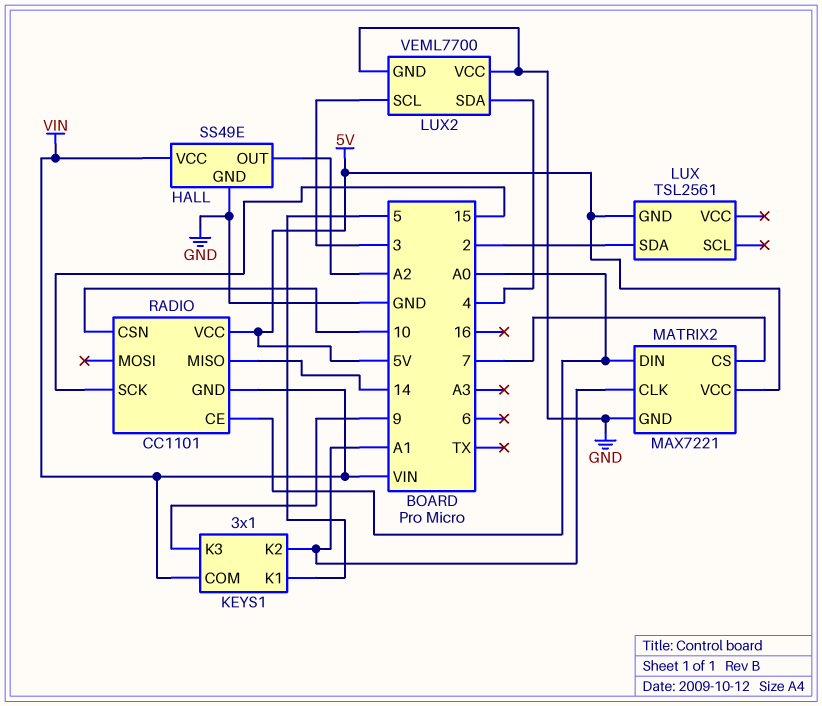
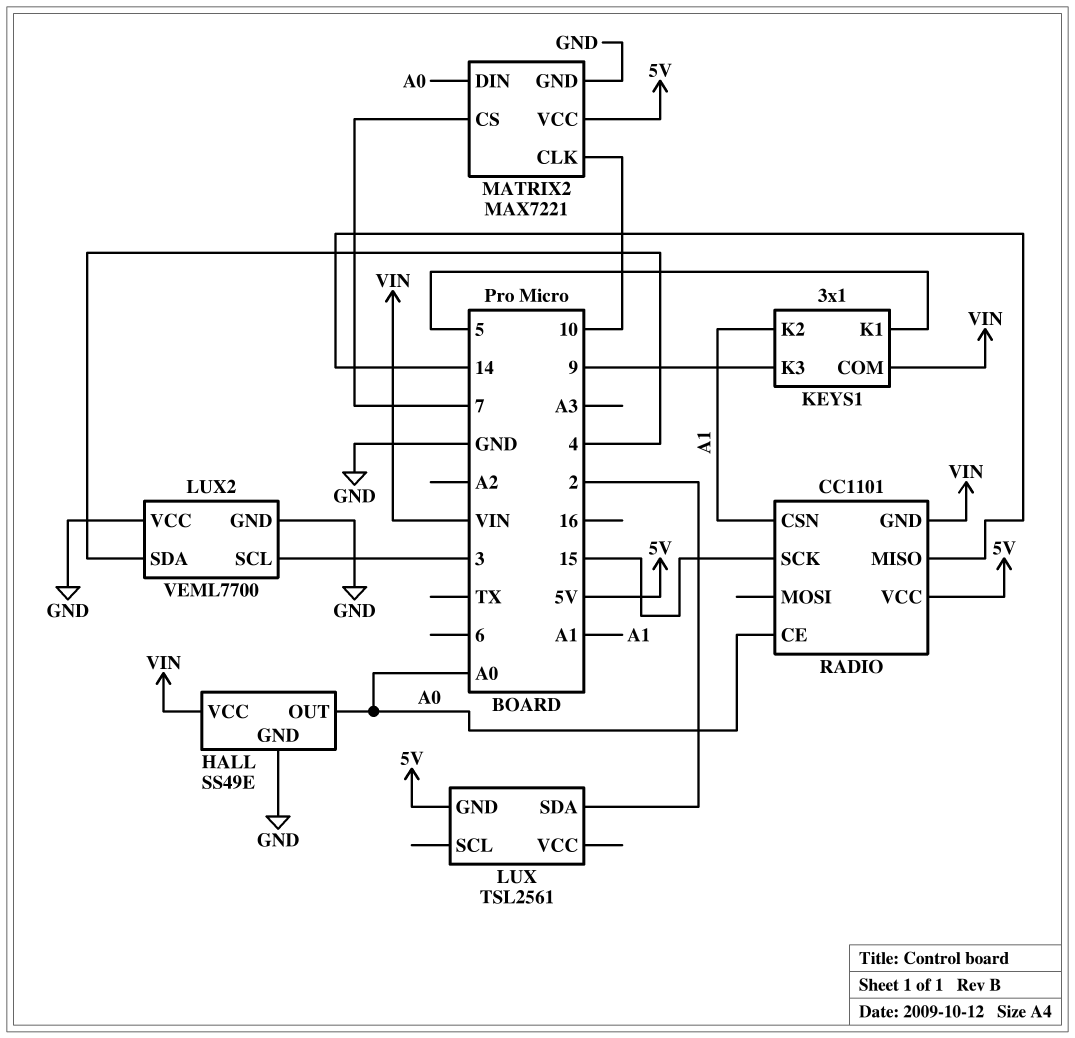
HALL pin OUT: A2 -> A0
MATRIX2 pin CLK: A1 -> 10
RADIO pin CSN: 10 -> A1

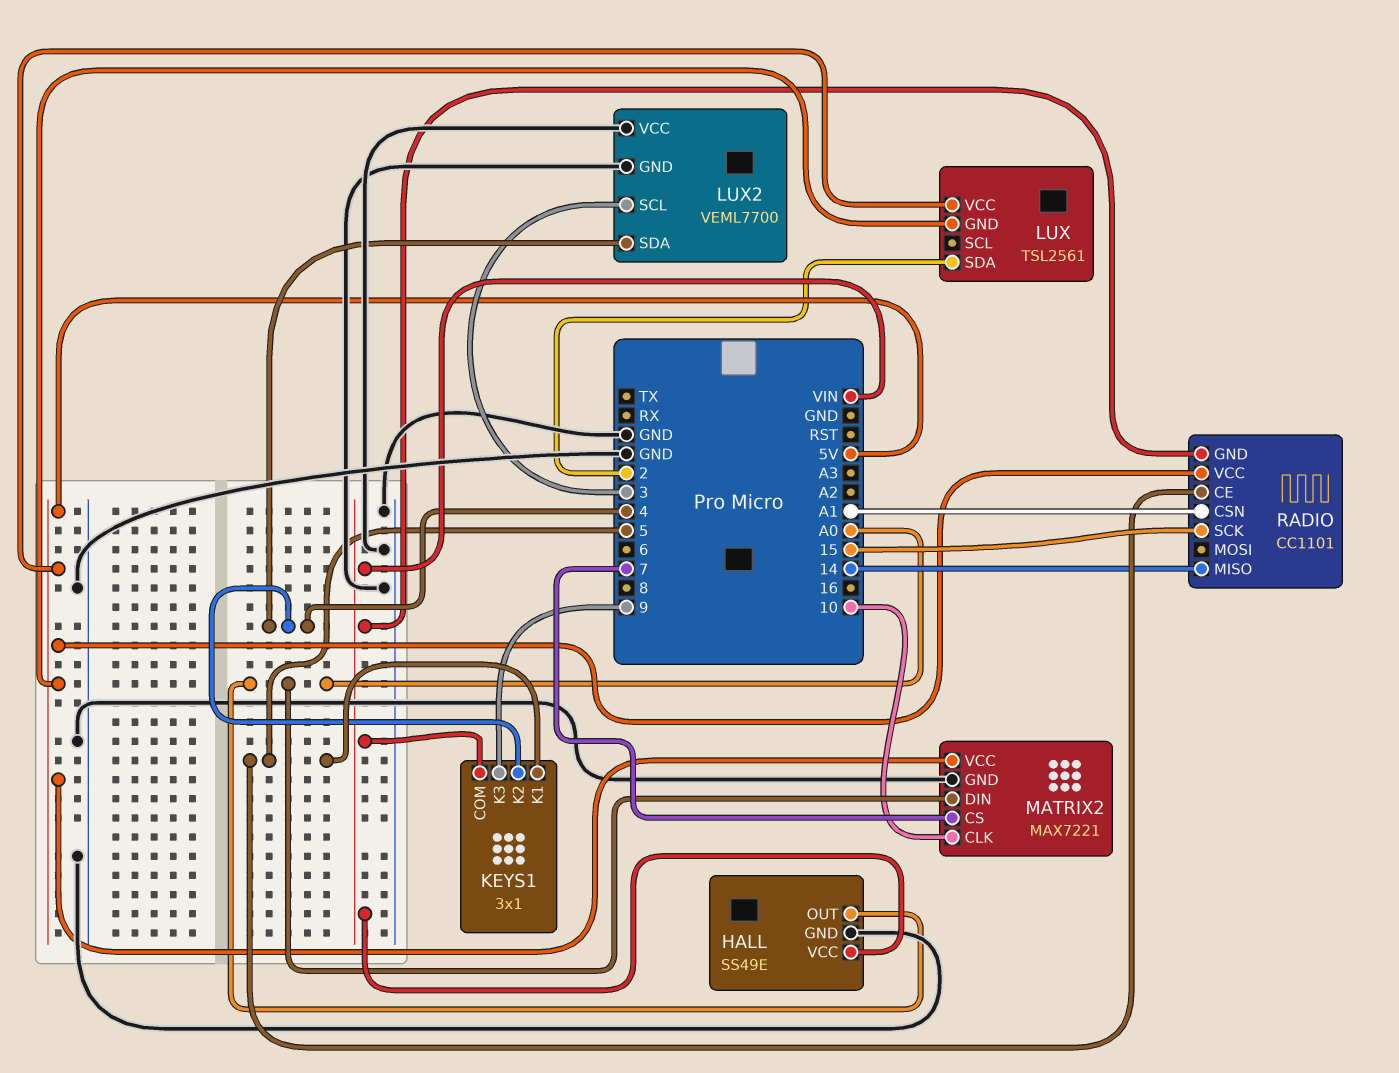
KEYS1 pin K2: A1 -> 4
LUX pin VCC: none -> 5V
RADIO pin CE: A0 -> 5

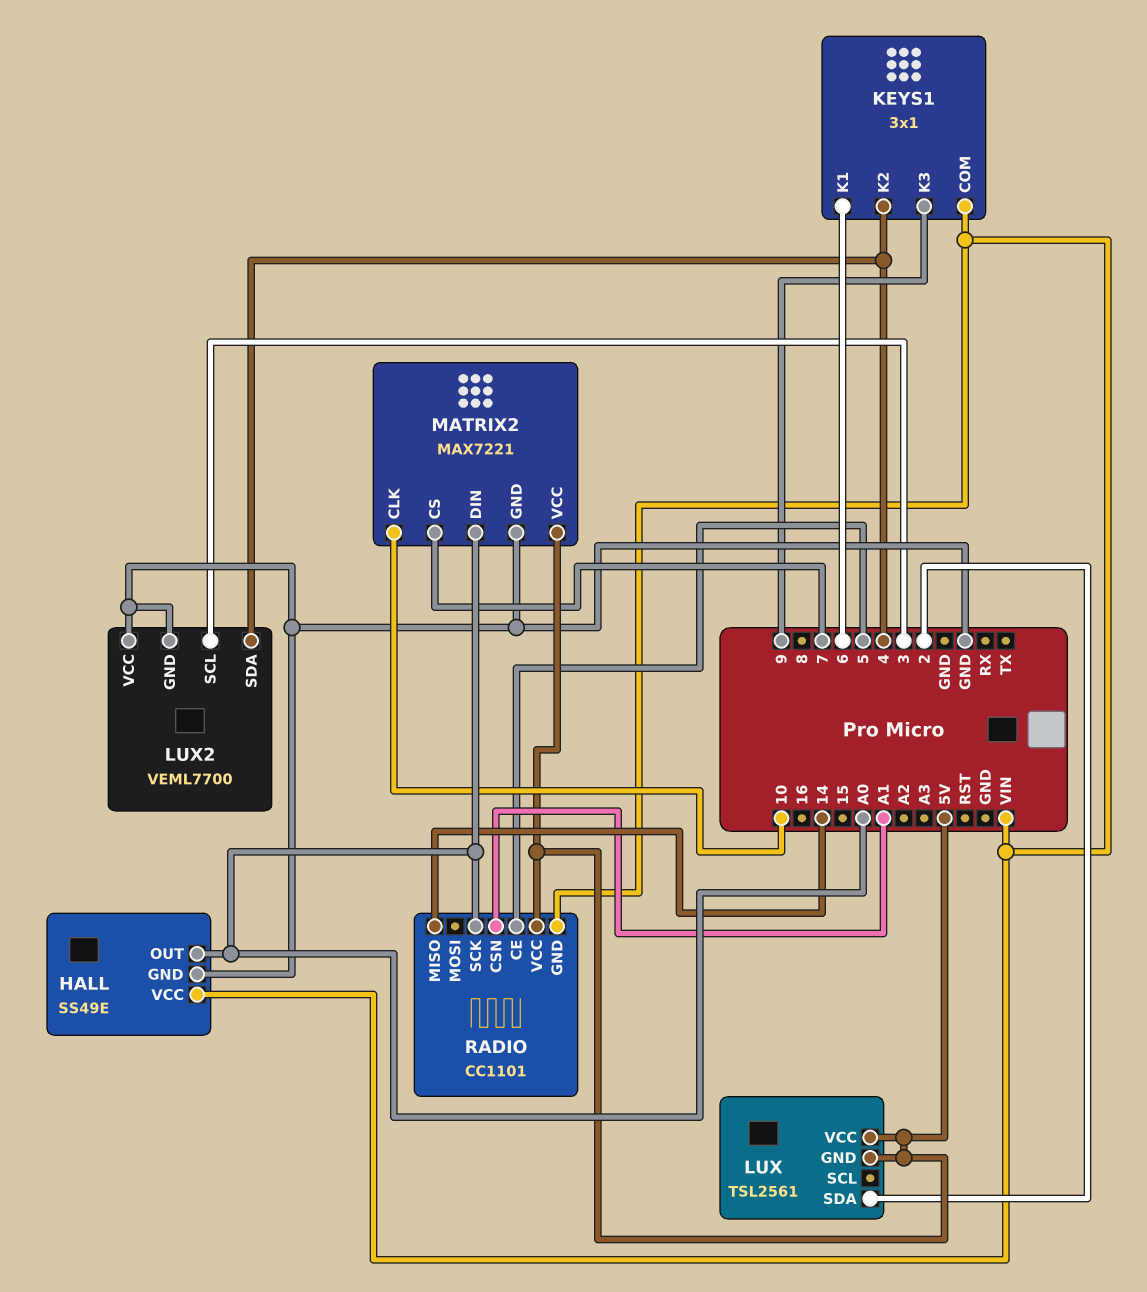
KEYS1 pin K1: 5 -> 6
RADIO pin SCK: 15 -> A0

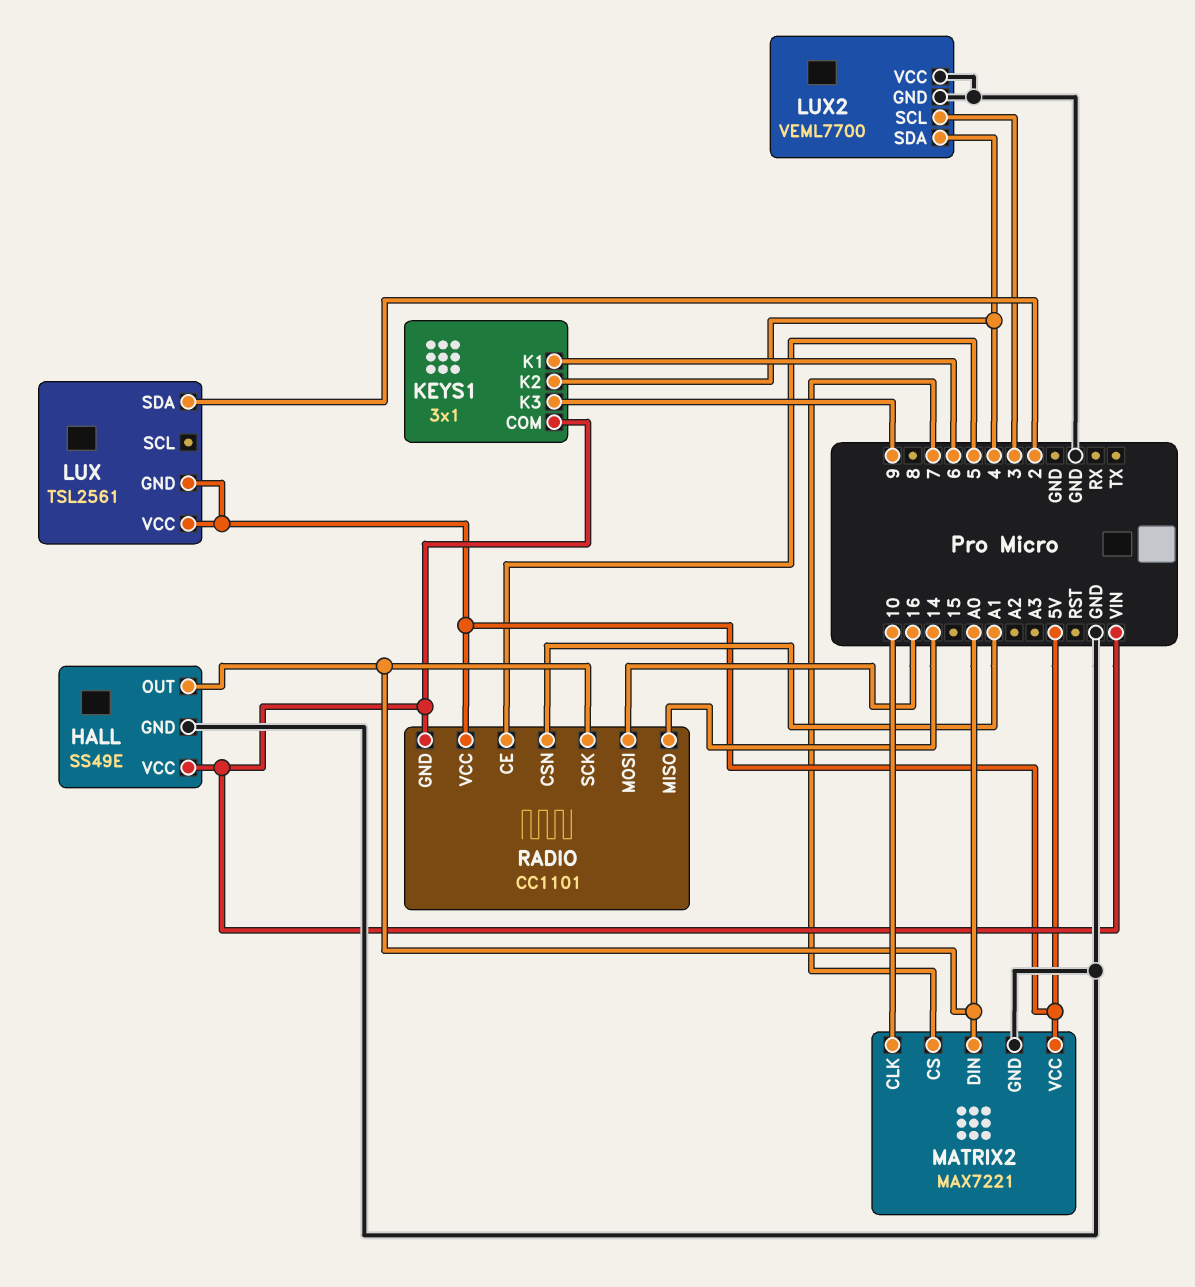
RADIO pin MOSI: none -> 16

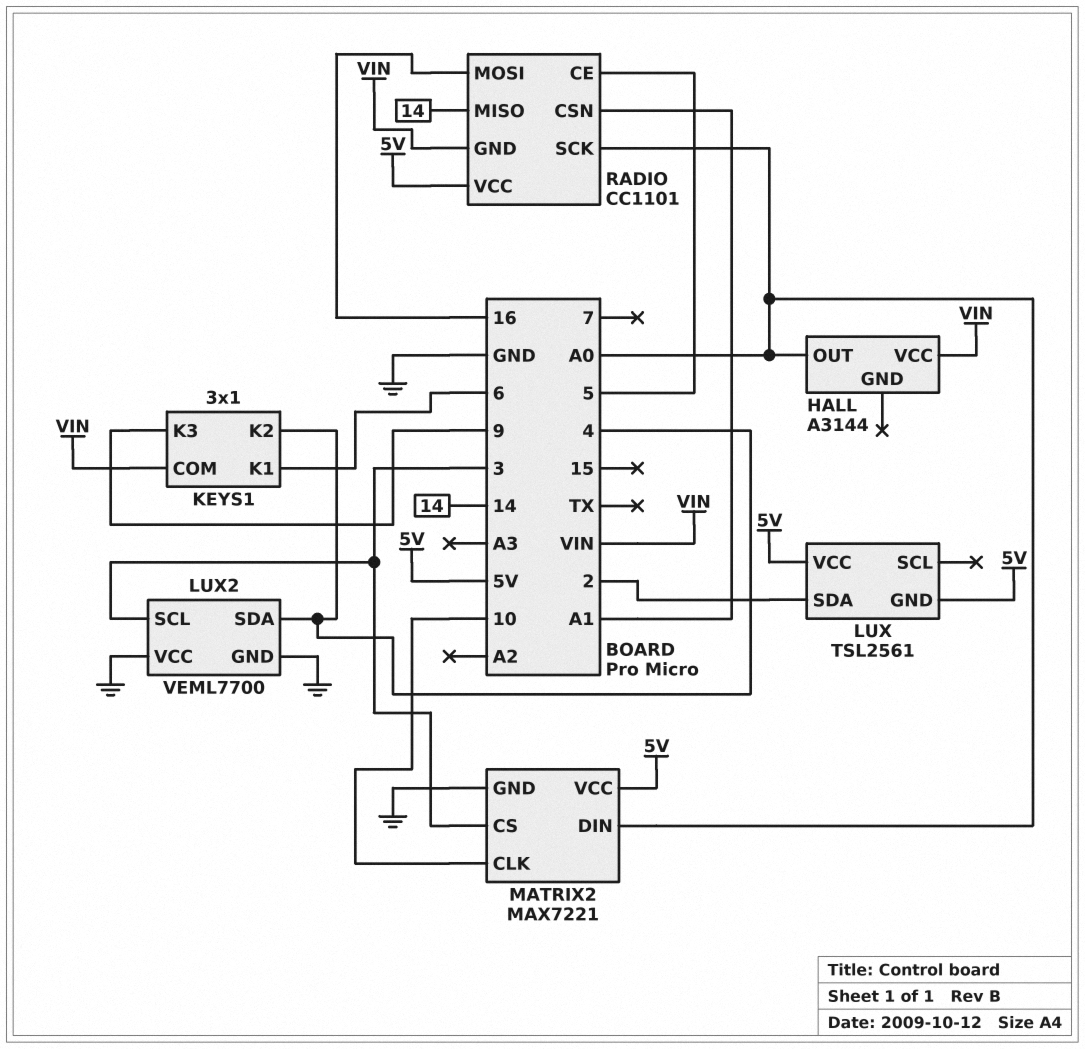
HALL: SS49E -> A3144
HALL pin GND: GND -> none
MATRIX2 pin CS: 7 -> 3

